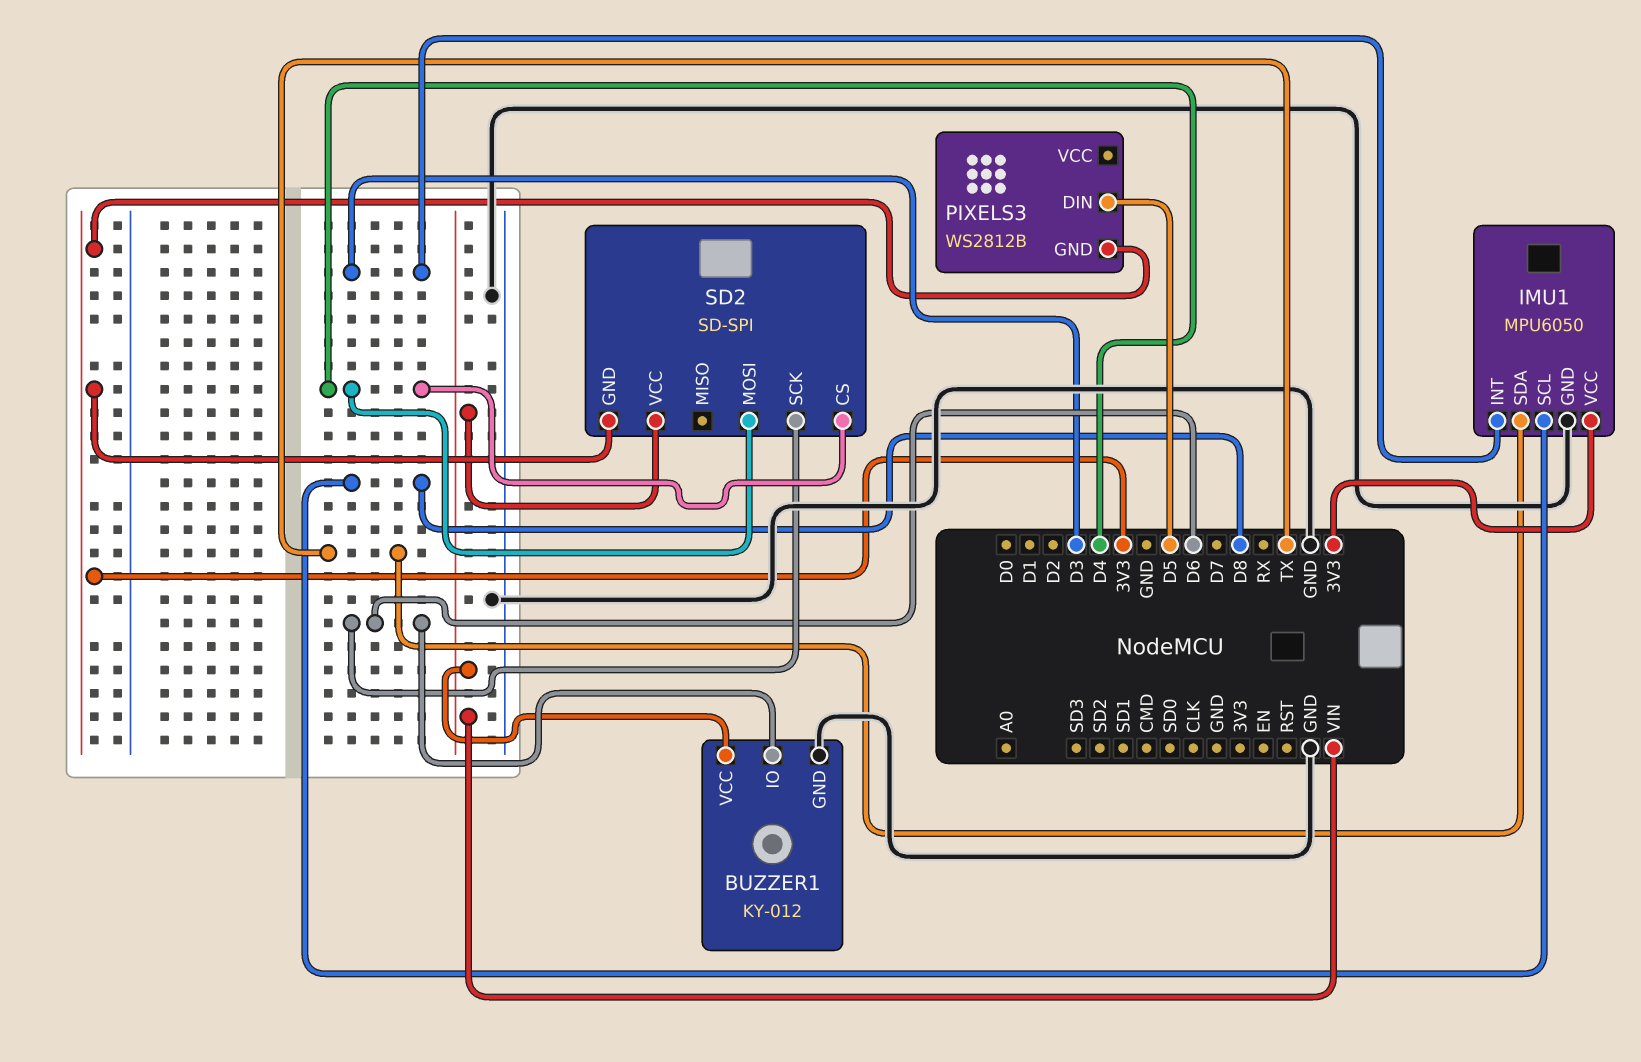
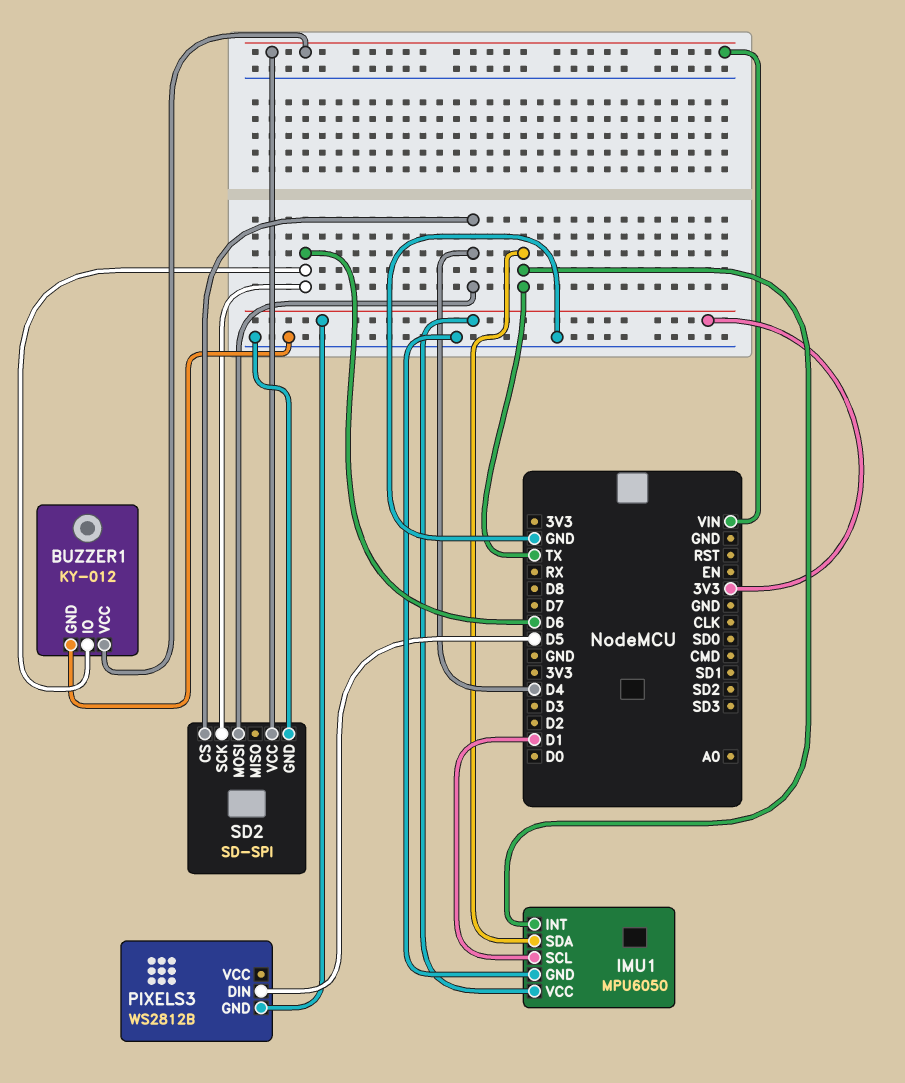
IMU1 pin INT: D3 -> TX
IMU1 pin SCL: D8 -> D1
SD2 pin GND: 3V3 -> GND

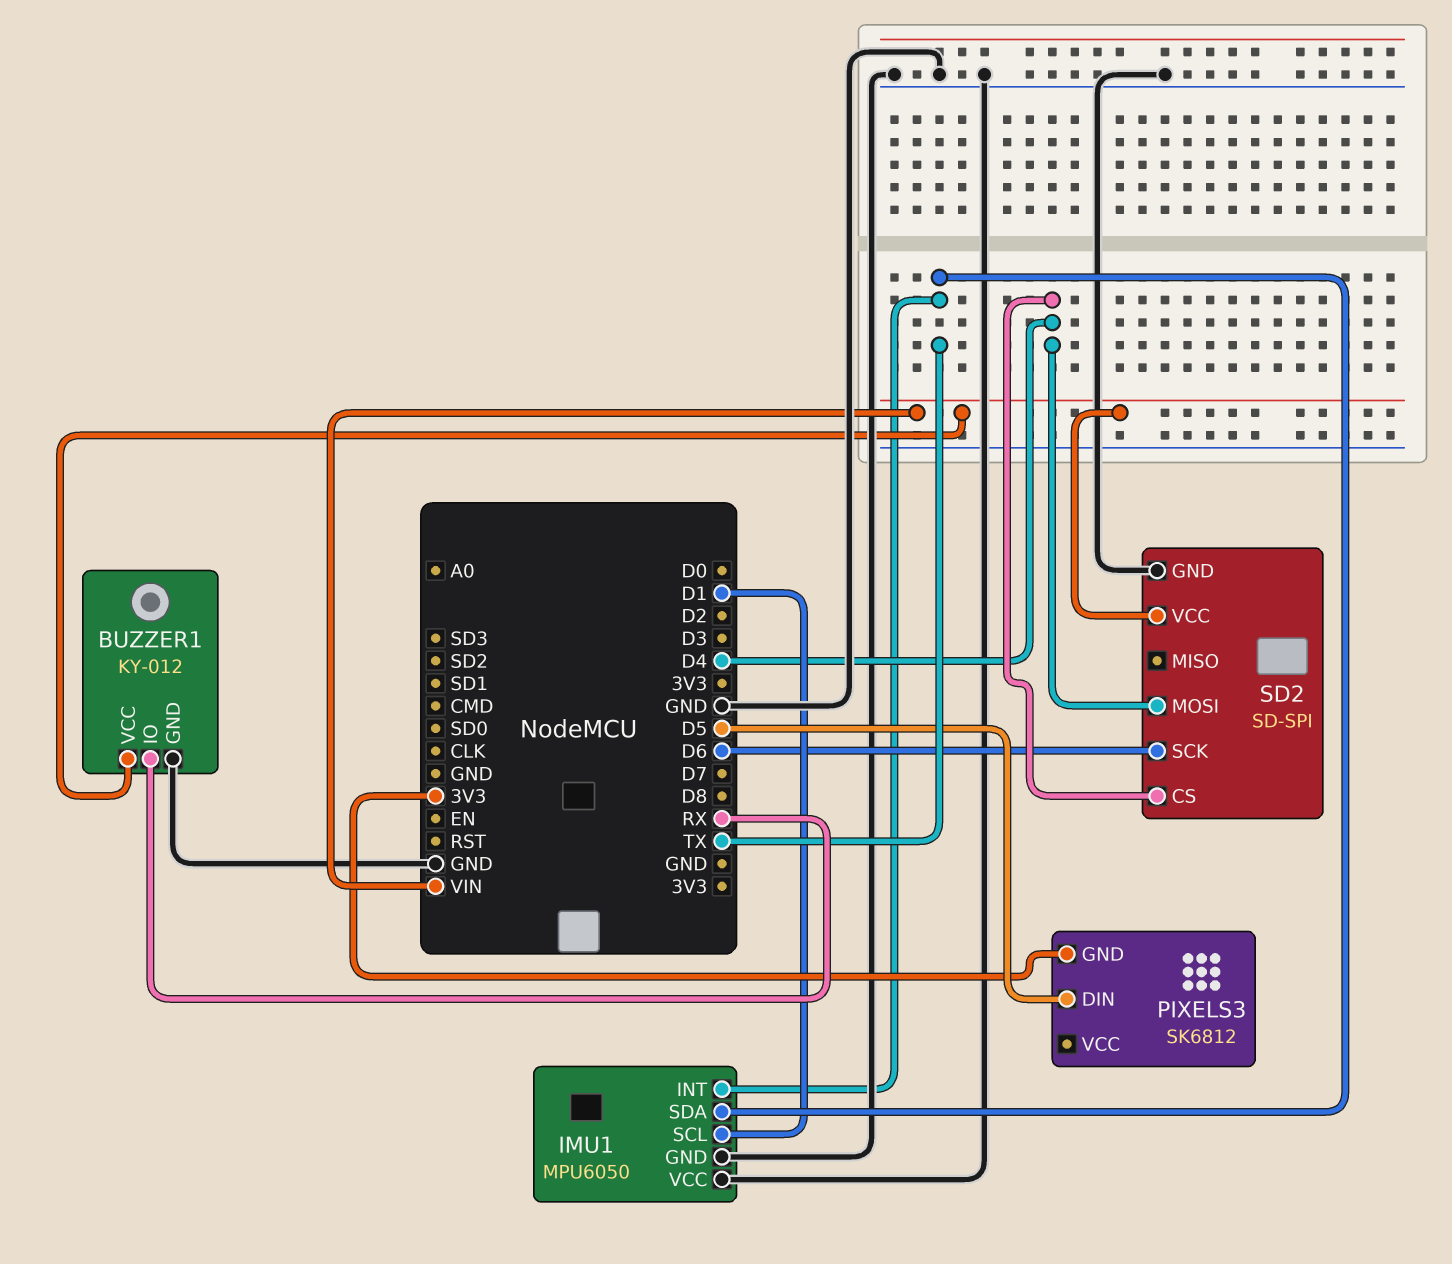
BUZZER1 pin IO: D6 -> RX
IMU1 pin VCC: 3V3 -> GND
PIXELS3: WS2812B -> SK6812

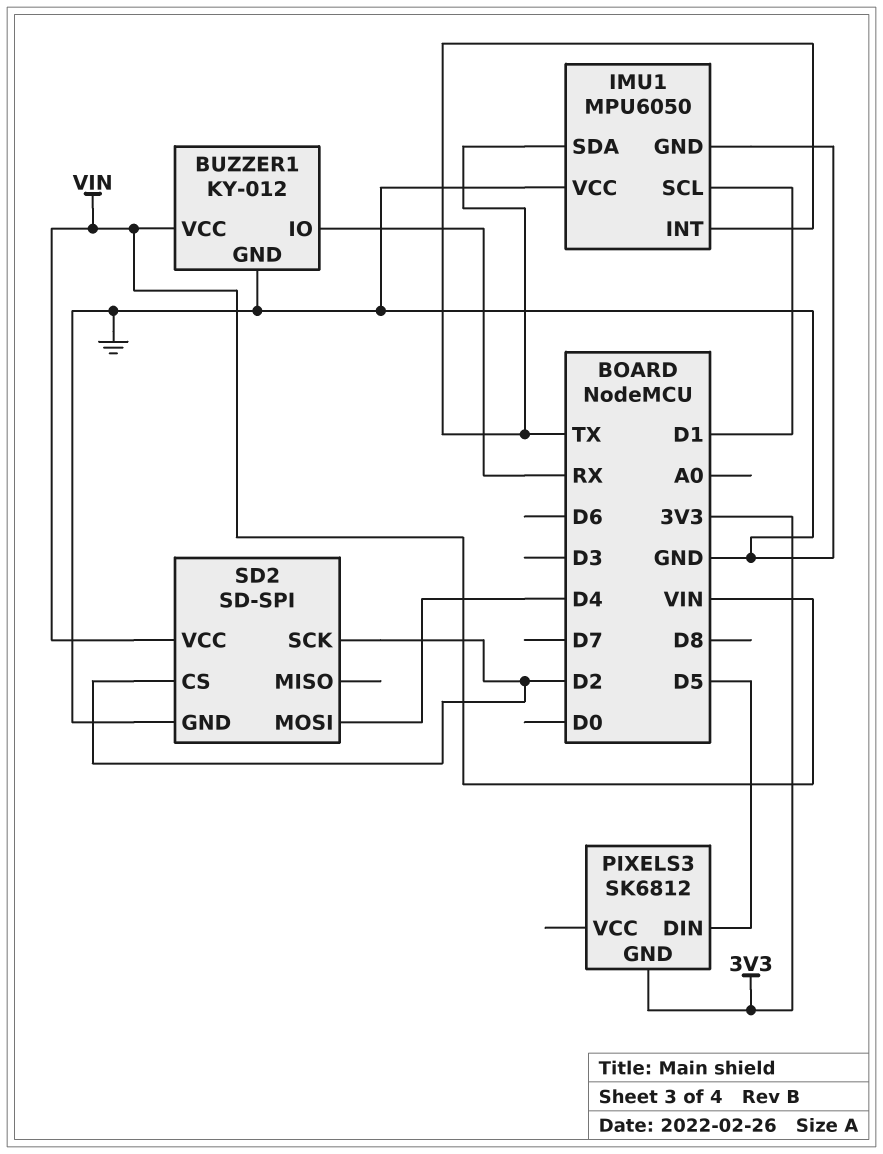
SD2 pin CS: D4 -> D2
SD2 pin SCK: D6 -> D2

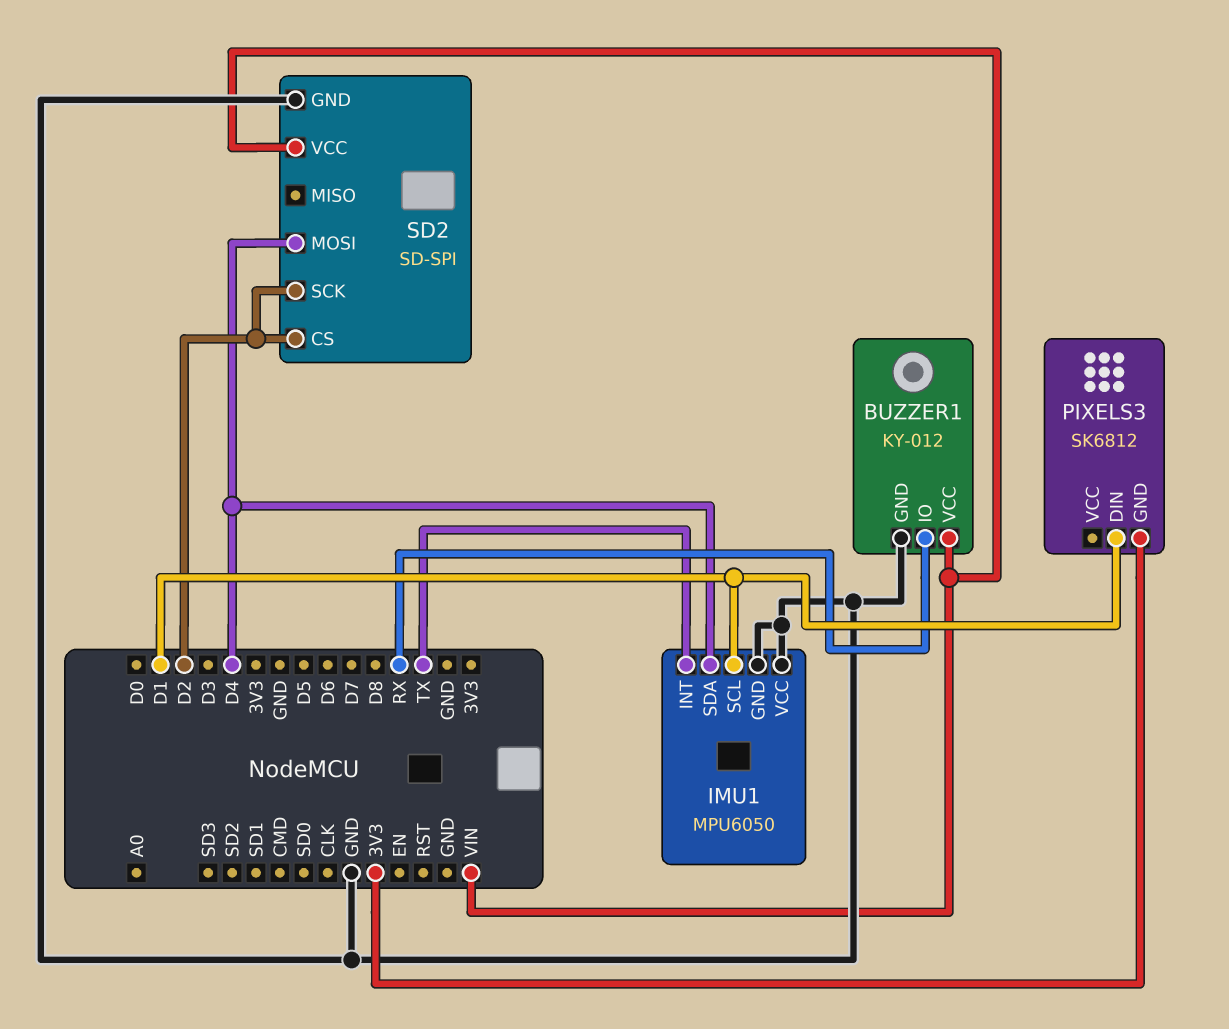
IMU1 pin SDA: TX -> D4
PIXELS3 pin DIN: D5 -> D1

